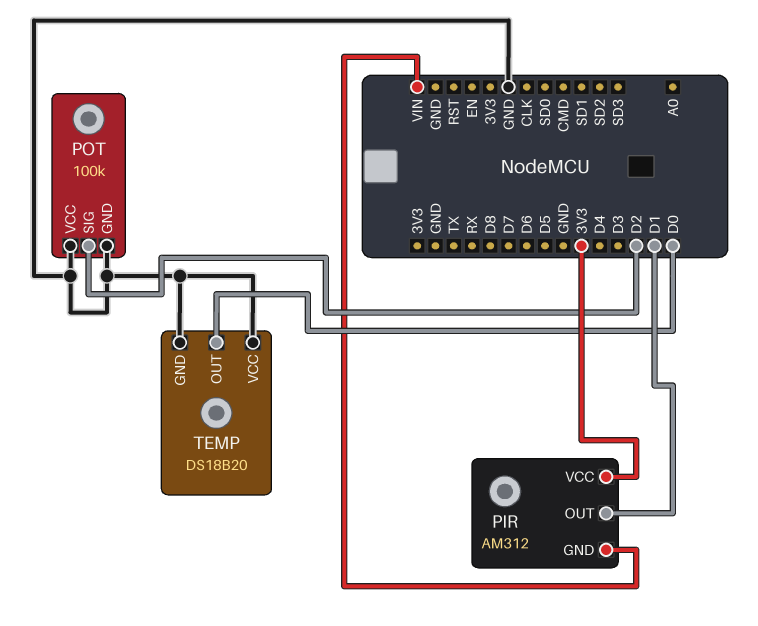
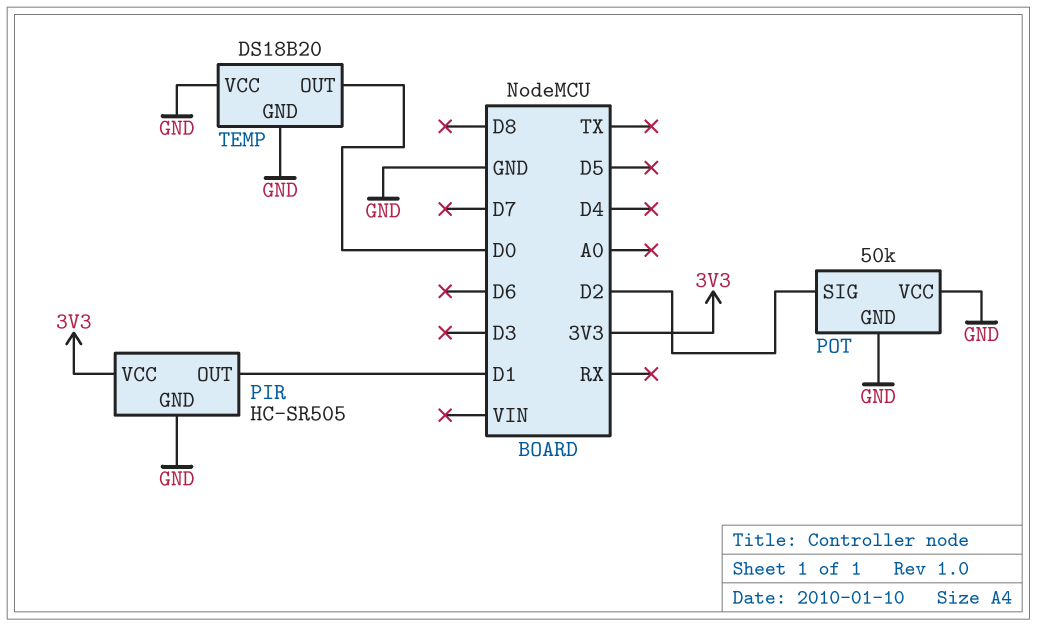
PIR: AM312 -> HC-SR505
PIR pin GND: VIN -> GND
POT: 100k -> 50k

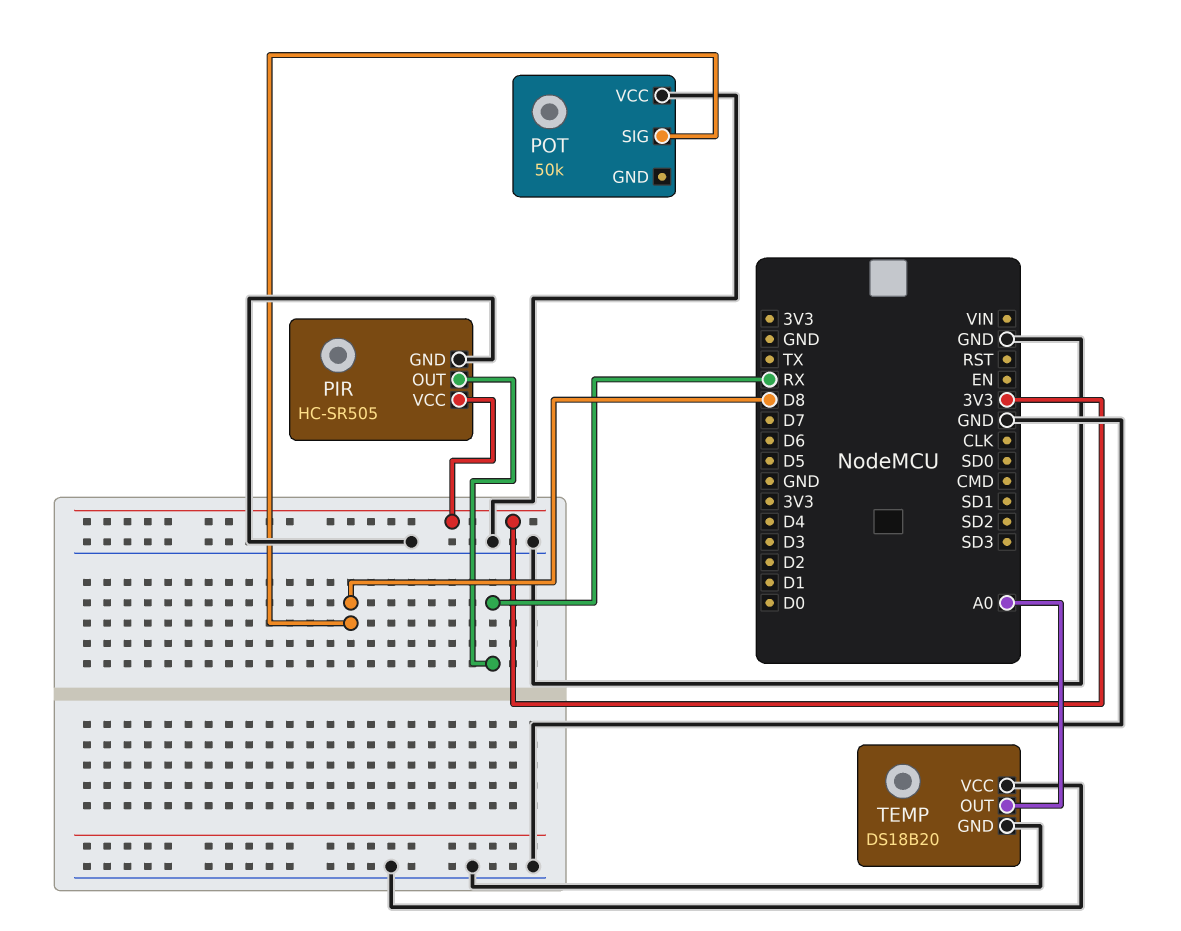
PIR pin OUT: D1 -> RX
POT pin GND: GND -> none
POT pin SIG: D2 -> D8
TEMP pin OUT: D0 -> A0

